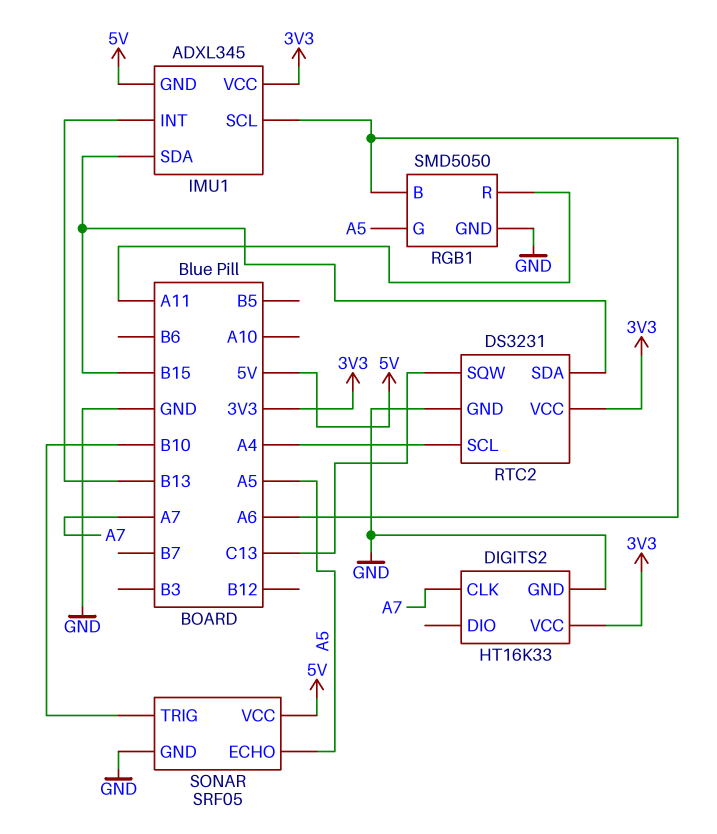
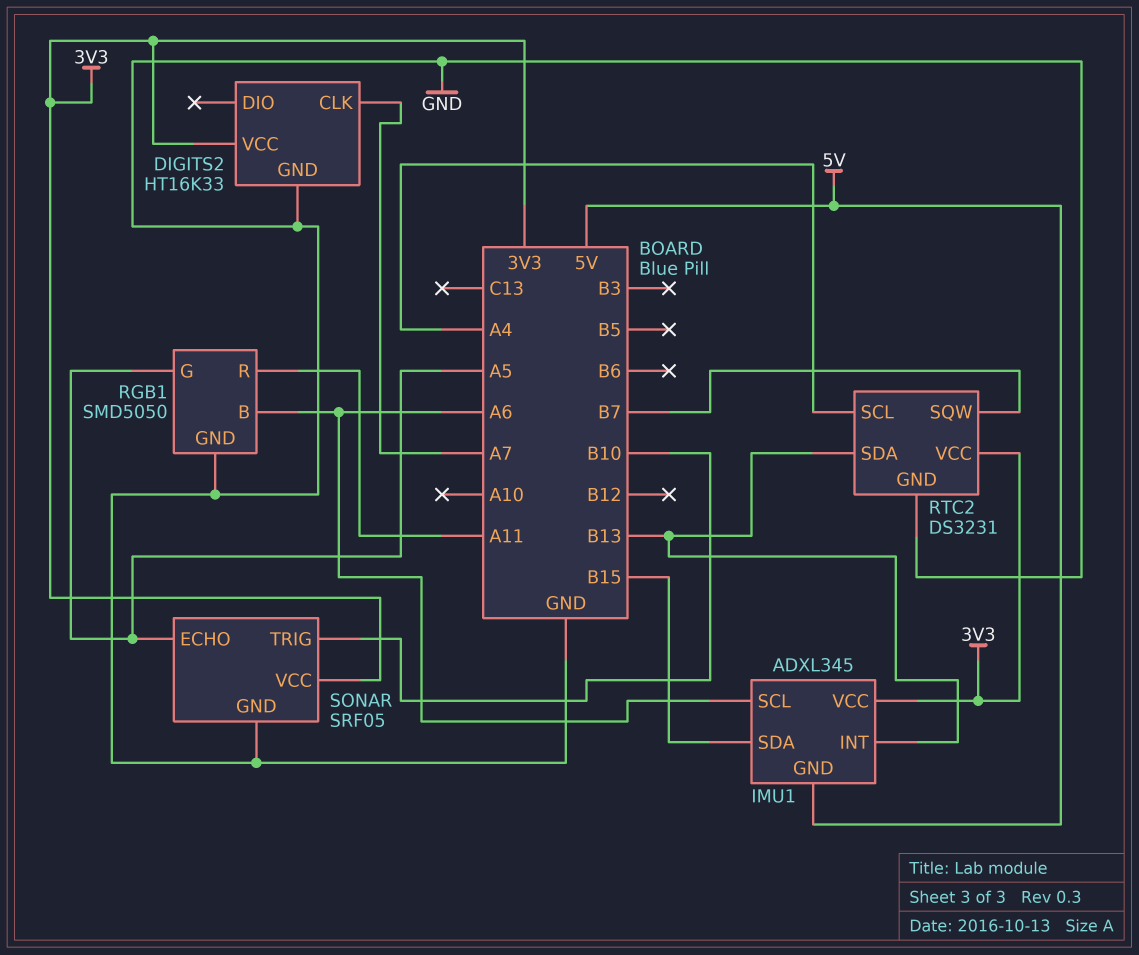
RTC2 pin SDA: B15 -> B13
RTC2 pin SQW: C13 -> B7
SONAR pin VCC: 5V -> 3V3

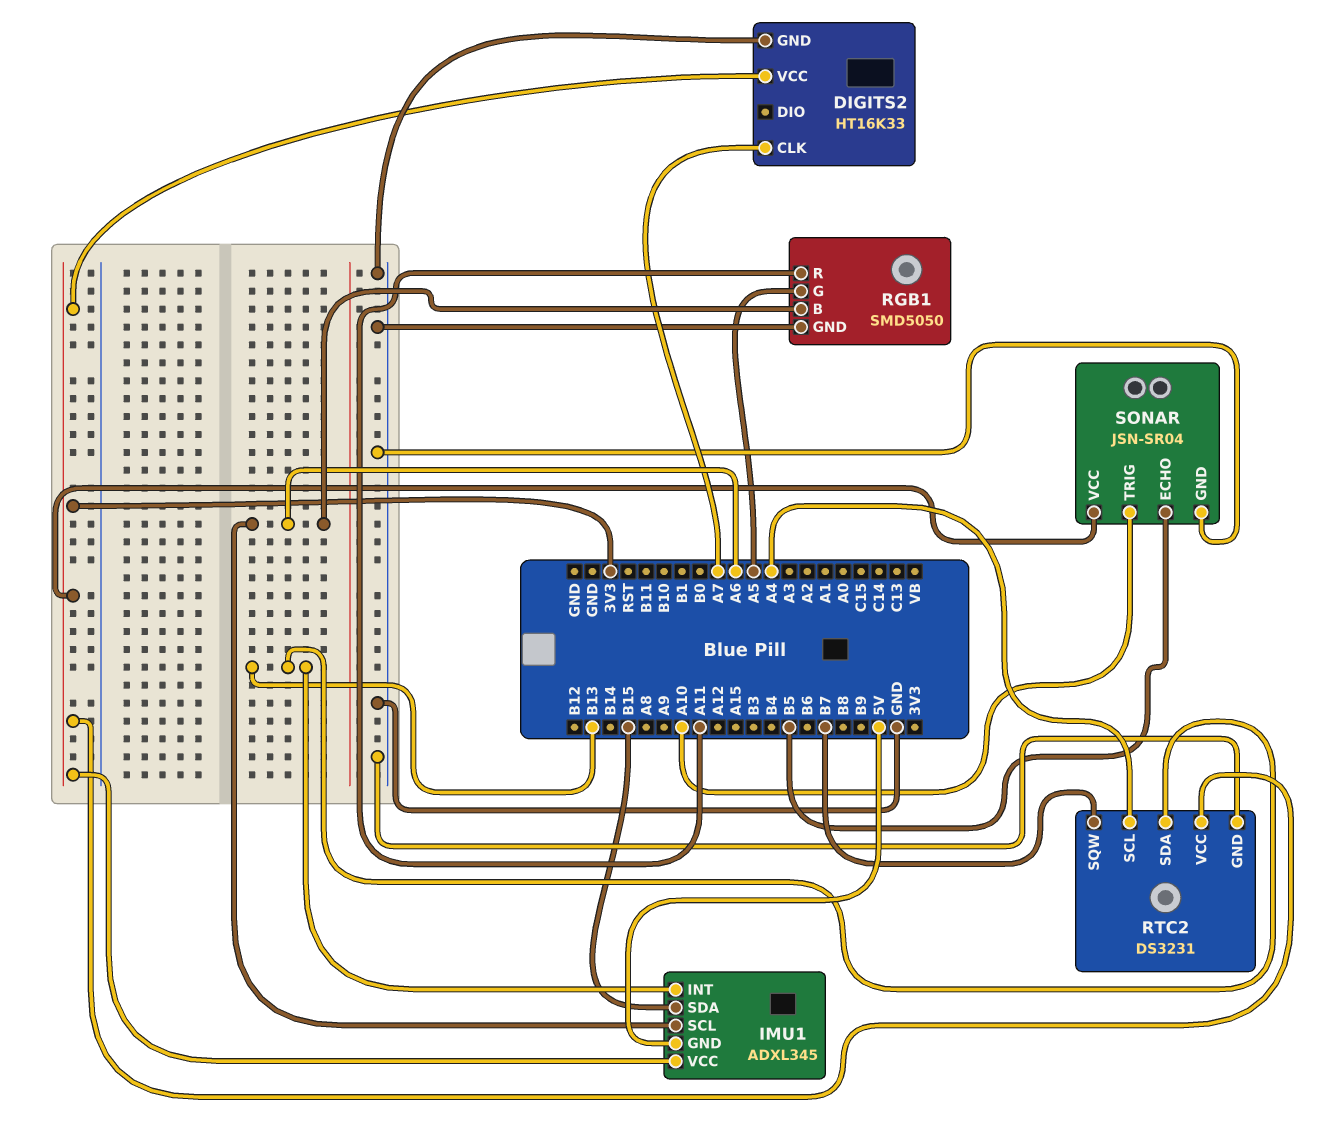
SONAR: SRF05 -> JSN-SR04
SONAR pin ECHO: A5 -> B5
SONAR pin TRIG: B10 -> A10

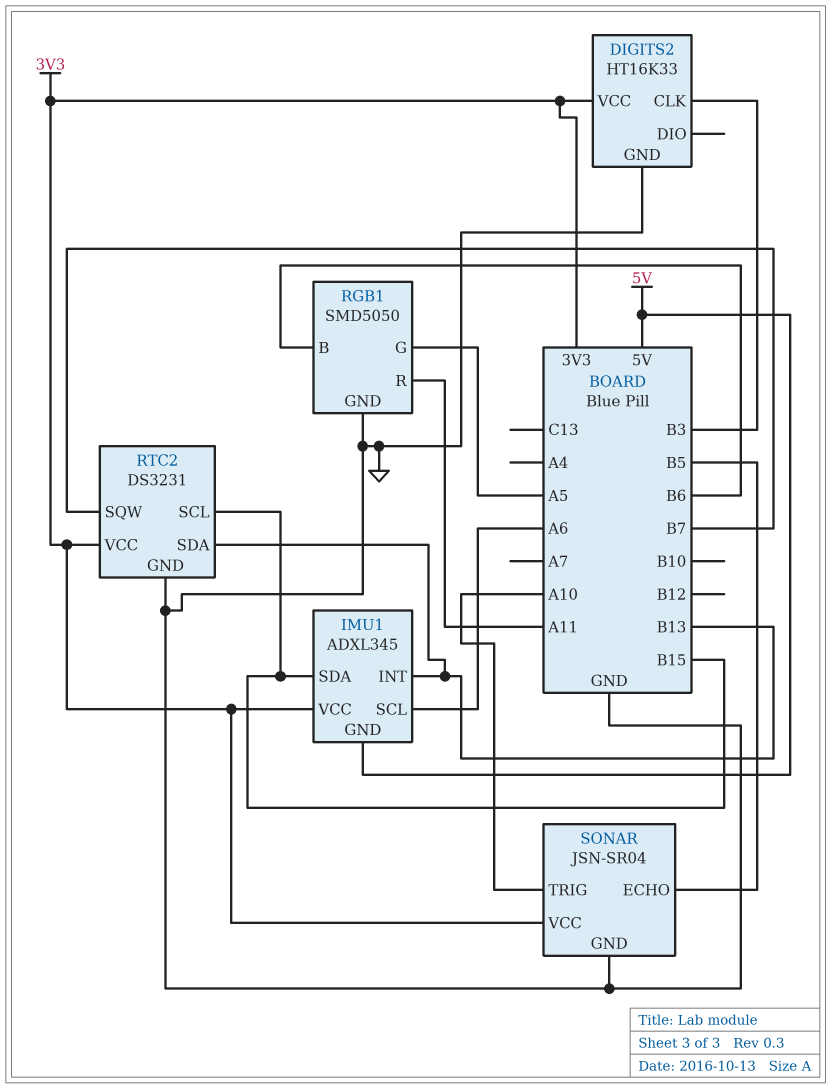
DIGITS2 pin CLK: A7 -> B3
RGB1 pin B: A6 -> B6
RTC2 pin SCL: A4 -> B15

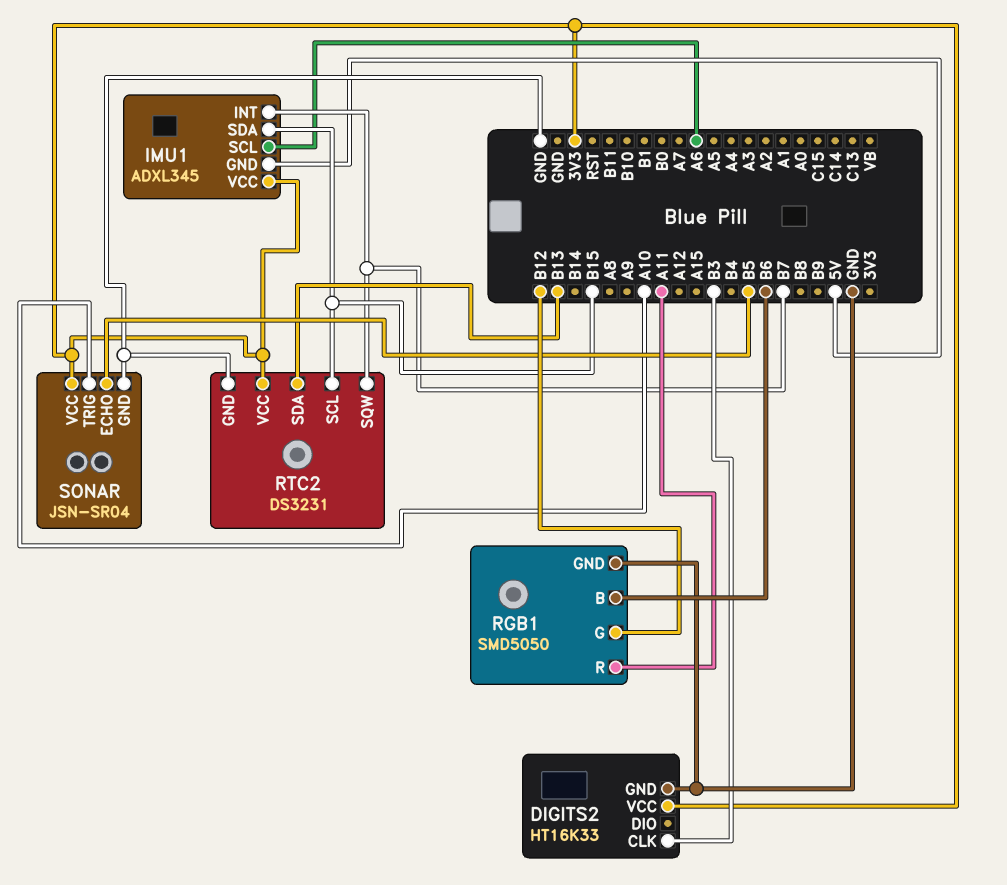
IMU1 pin INT: B13 -> B7
RGB1 pin G: A5 -> B12

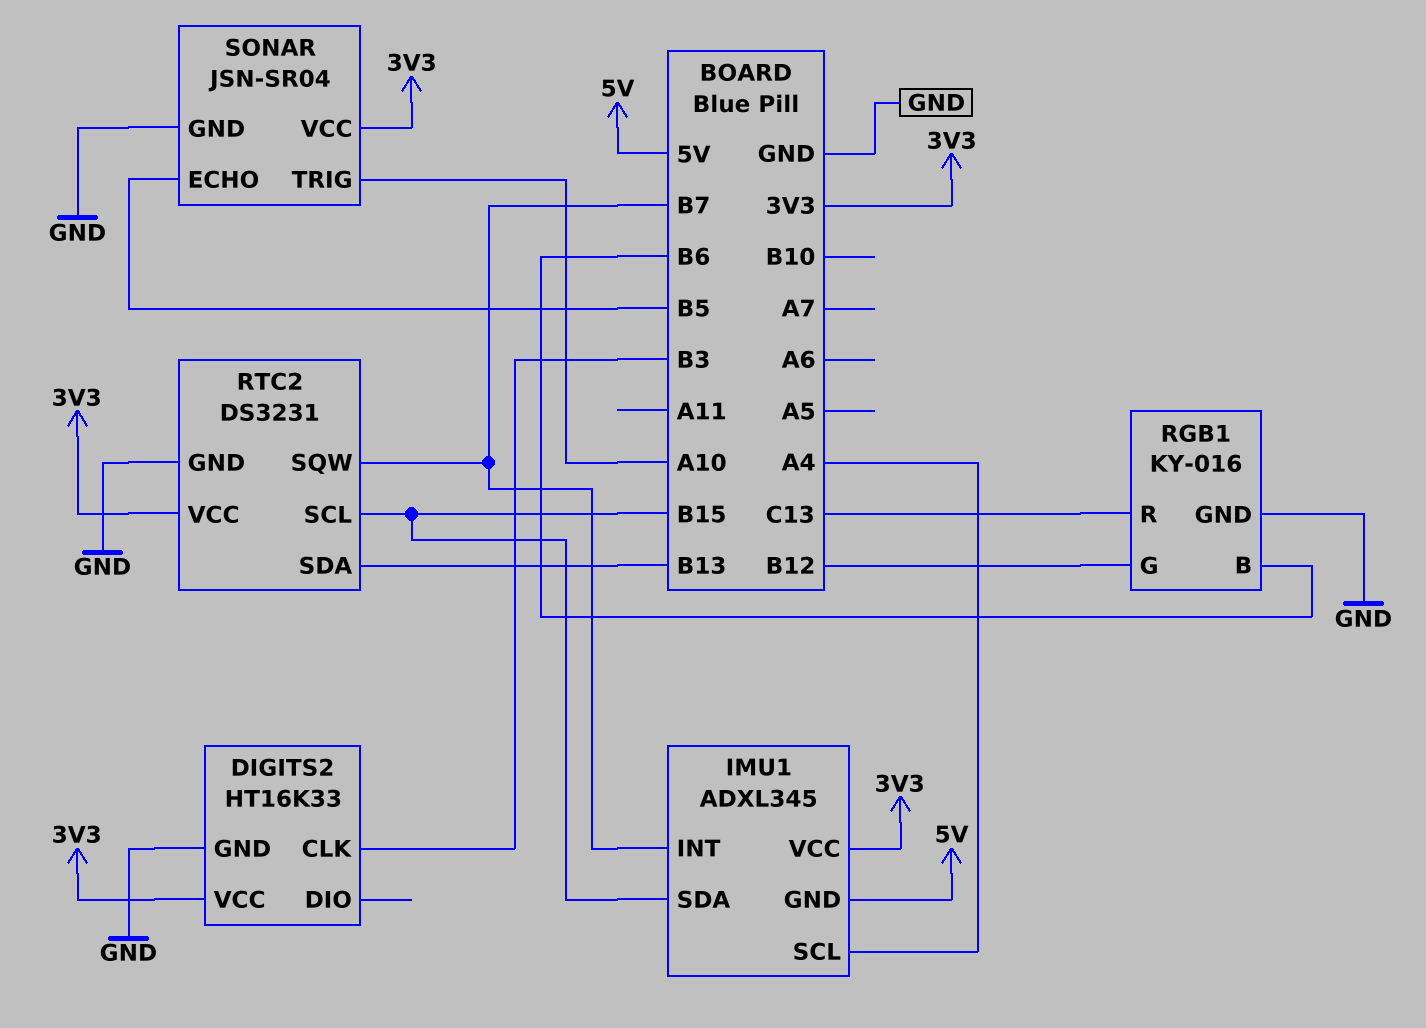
IMU1 pin SCL: A6 -> A4
RGB1: SMD5050 -> KY-016
RGB1 pin R: A11 -> C13

